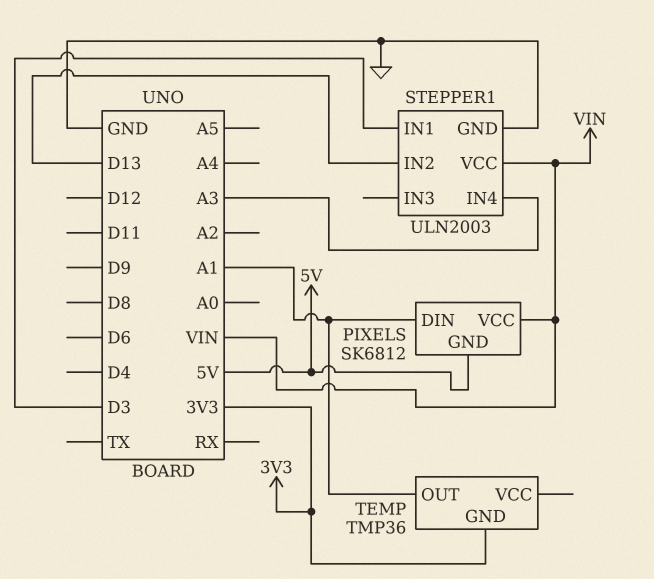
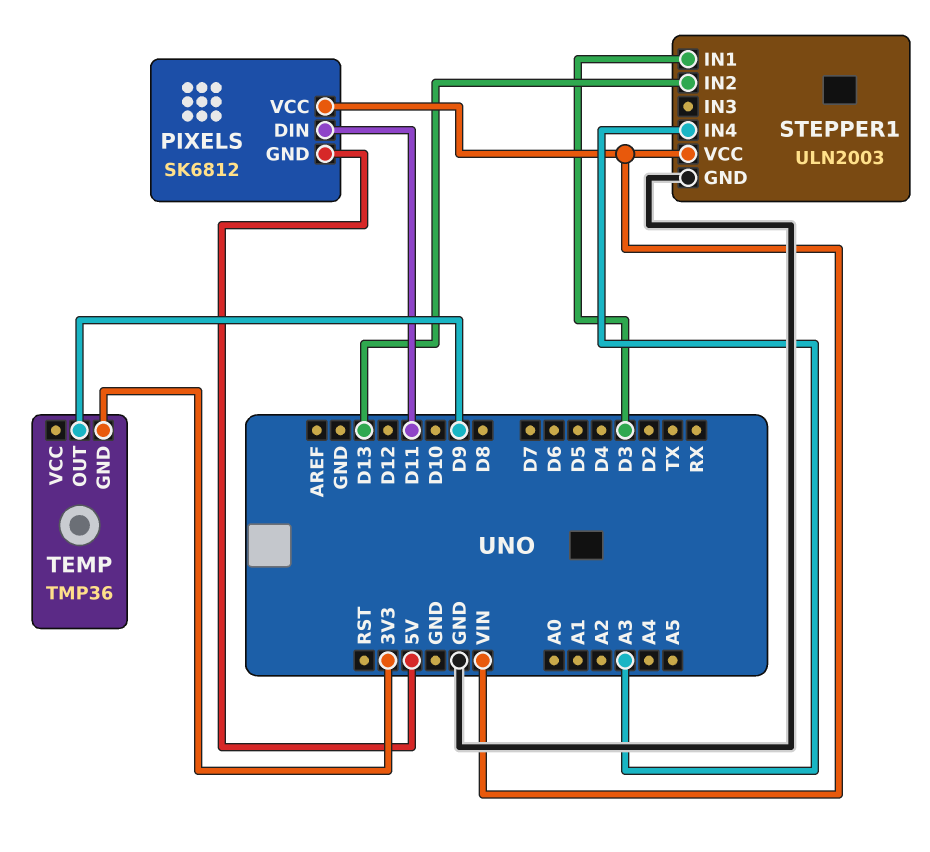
PIXELS pin DIN: A1 -> D11
TEMP pin OUT: A1 -> D9

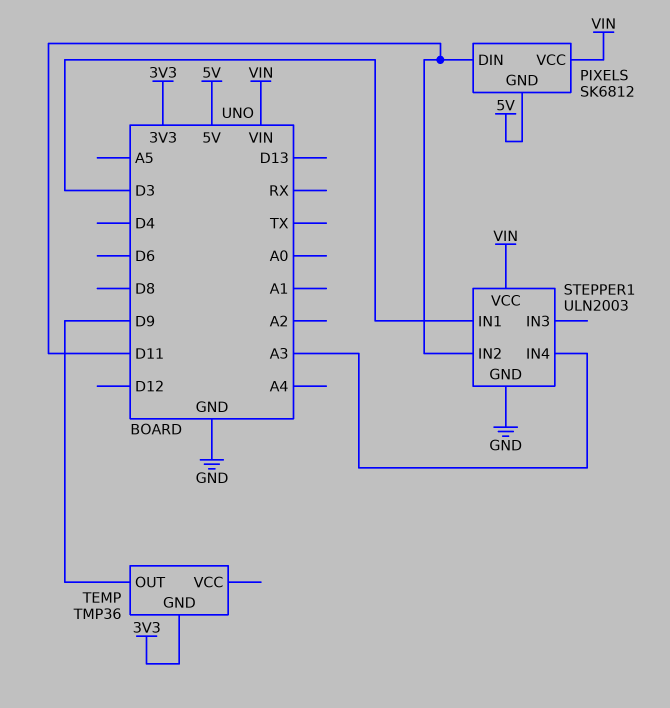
STEPPER1 pin IN2: D13 -> D11

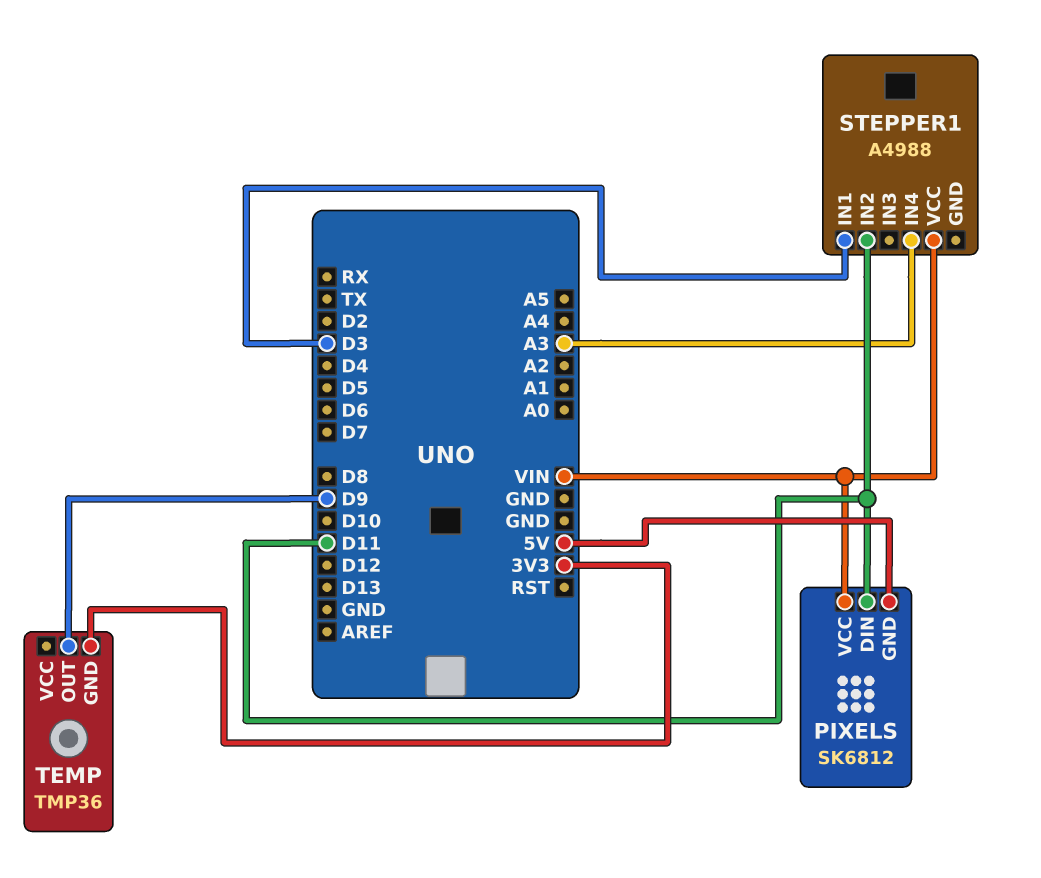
STEPPER1: ULN2003 -> A4988
STEPPER1 pin GND: GND -> none

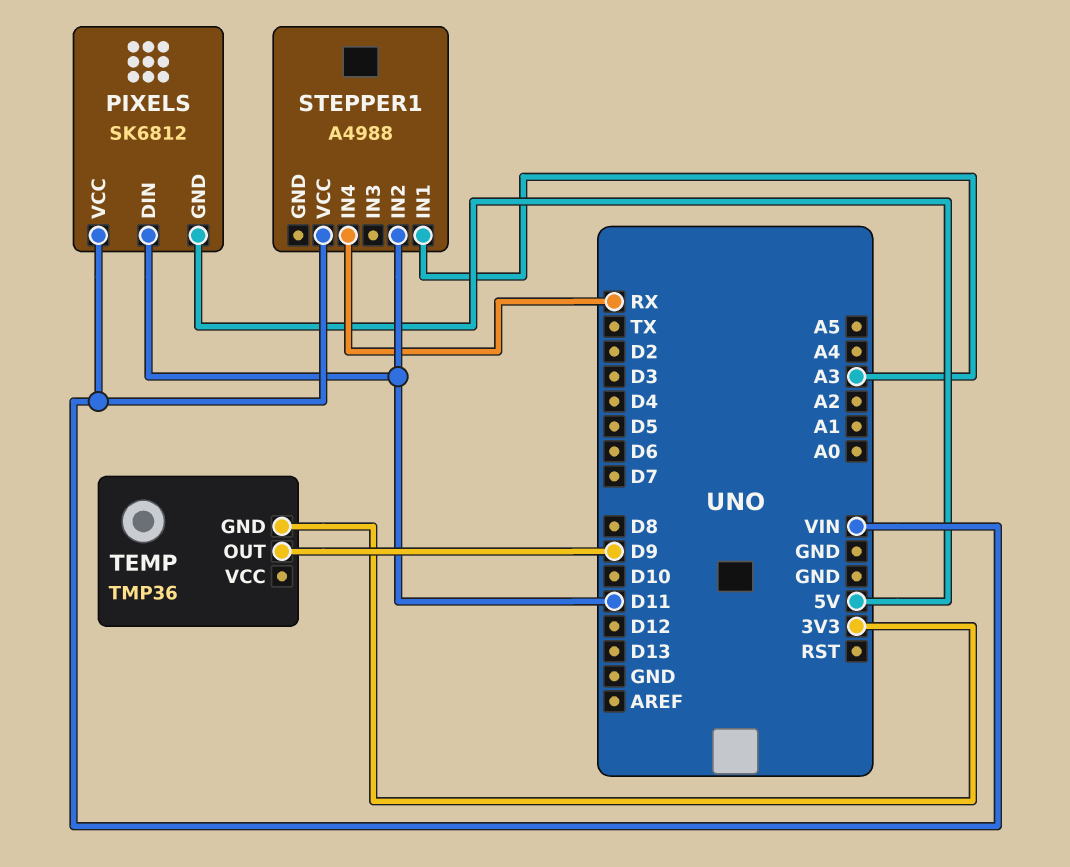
STEPPER1 pin IN1: D3 -> A3
STEPPER1 pin IN4: A3 -> RX

